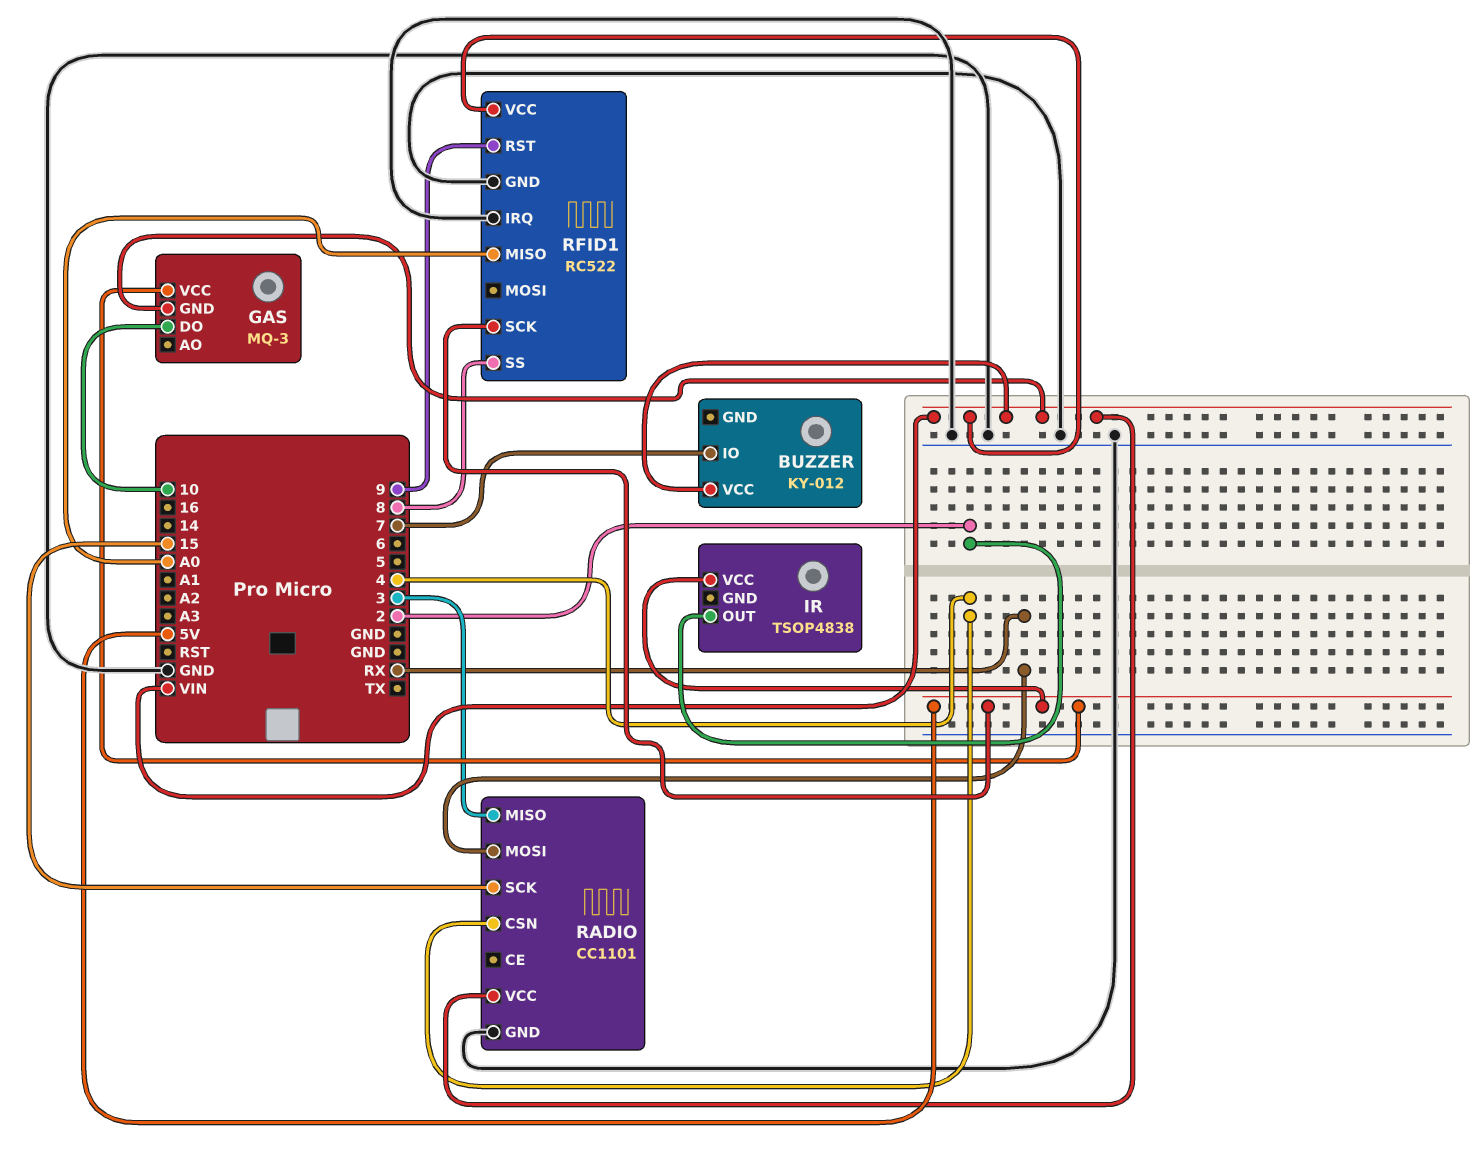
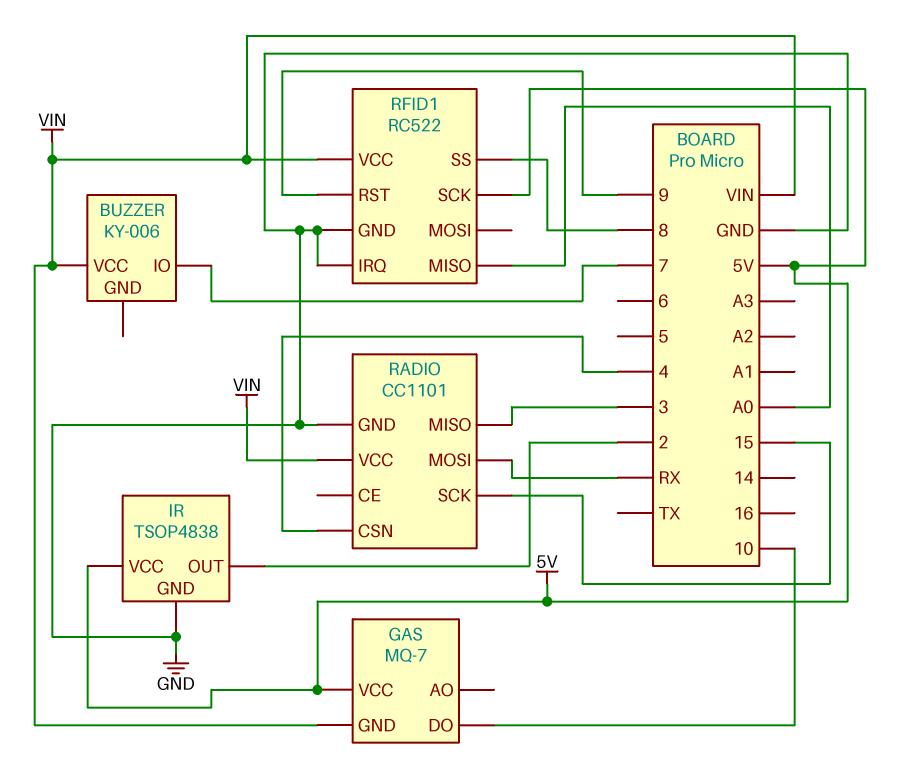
BUZZER: KY-012 -> KY-006
GAS: MQ-3 -> MQ-7
IR pin GND: none -> GND

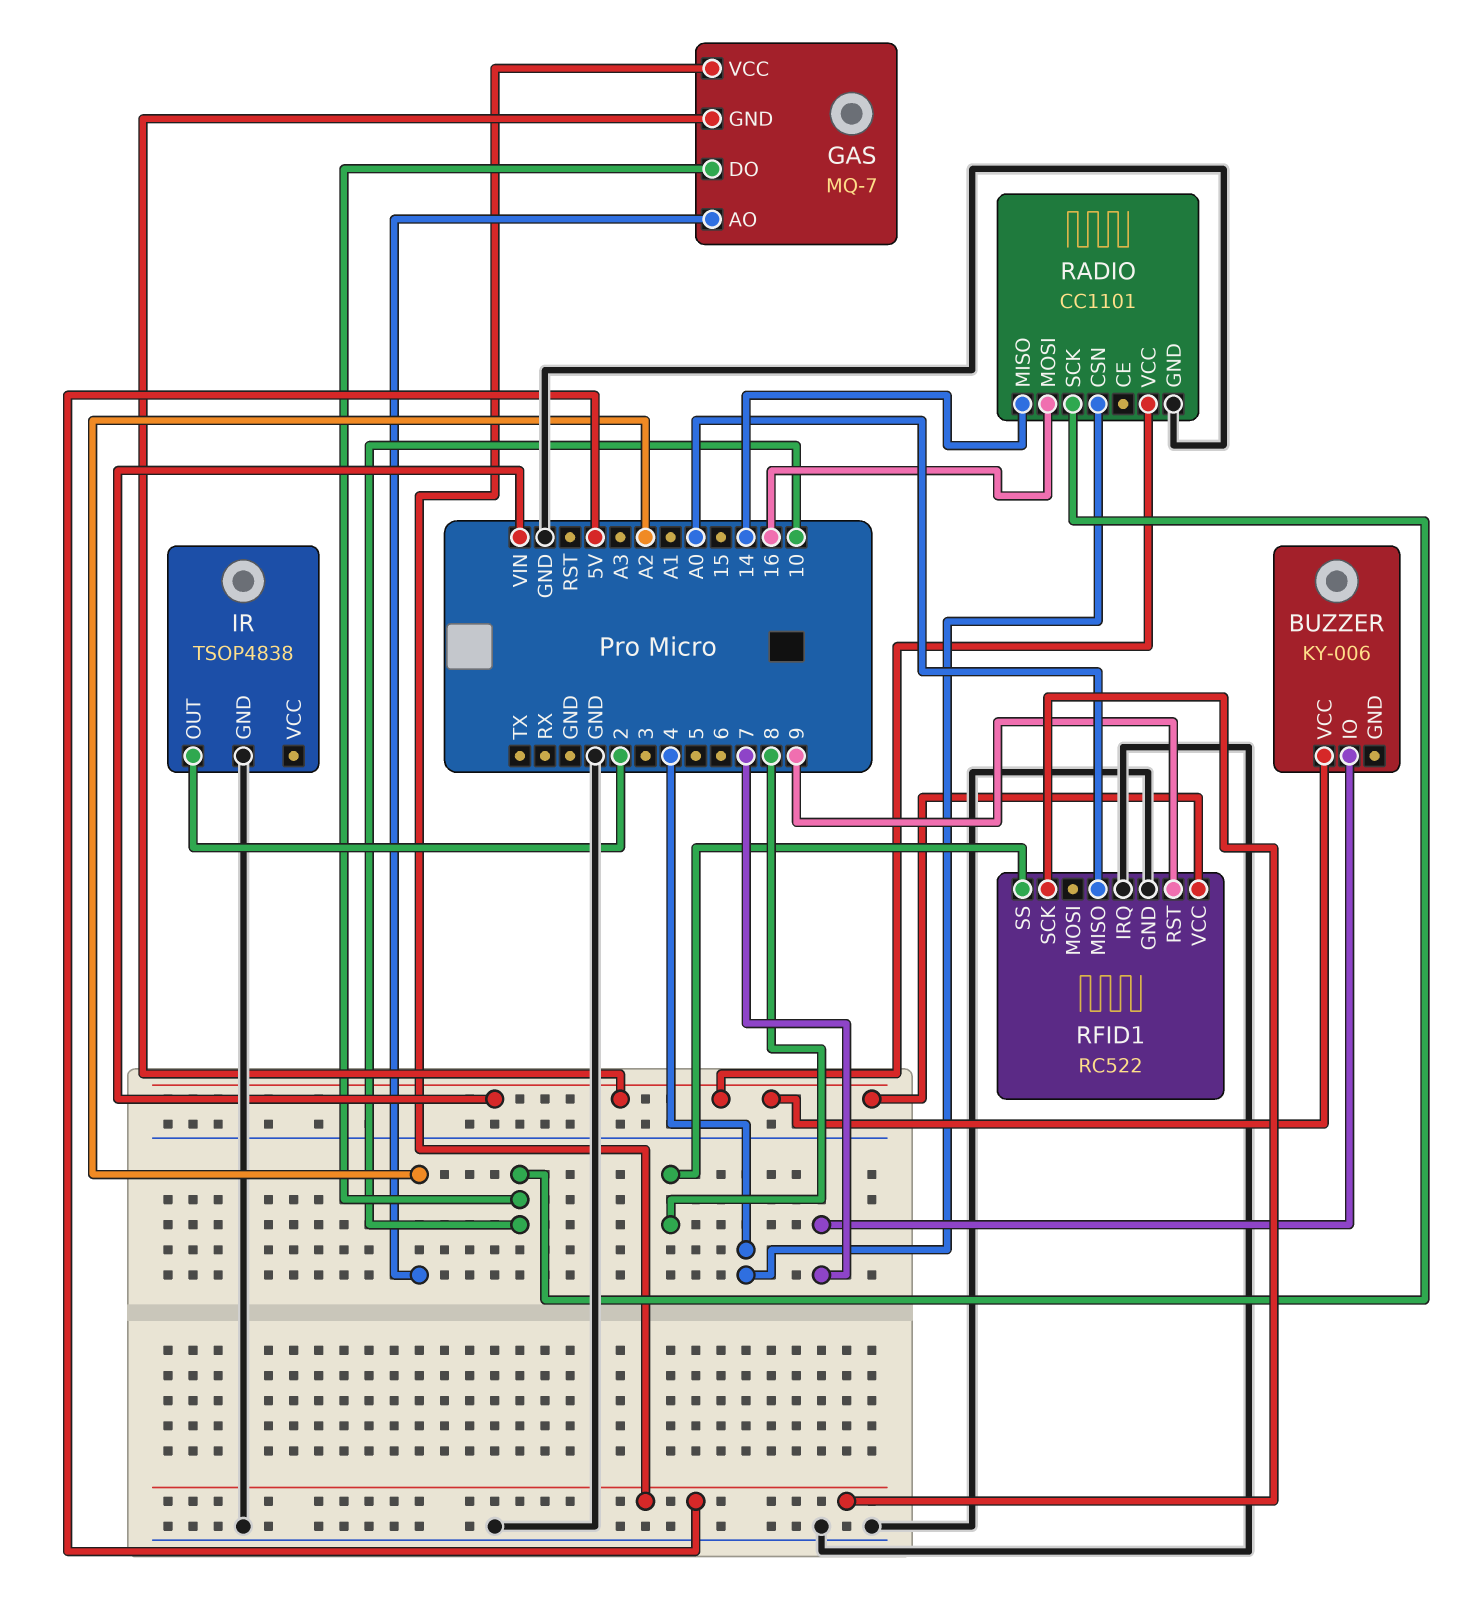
GAS pin AO: none -> A2
IR pin VCC: 5V -> none
RADIO pin MISO: 3 -> 14
RADIO pin MOSI: RX -> 16
RADIO pin SCK: 15 -> 10

